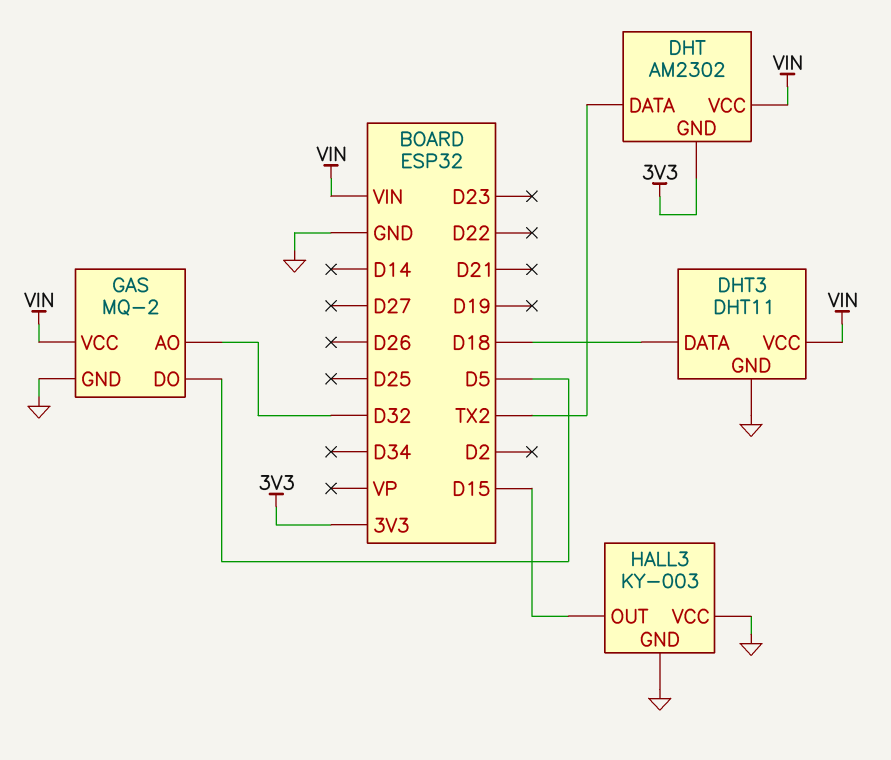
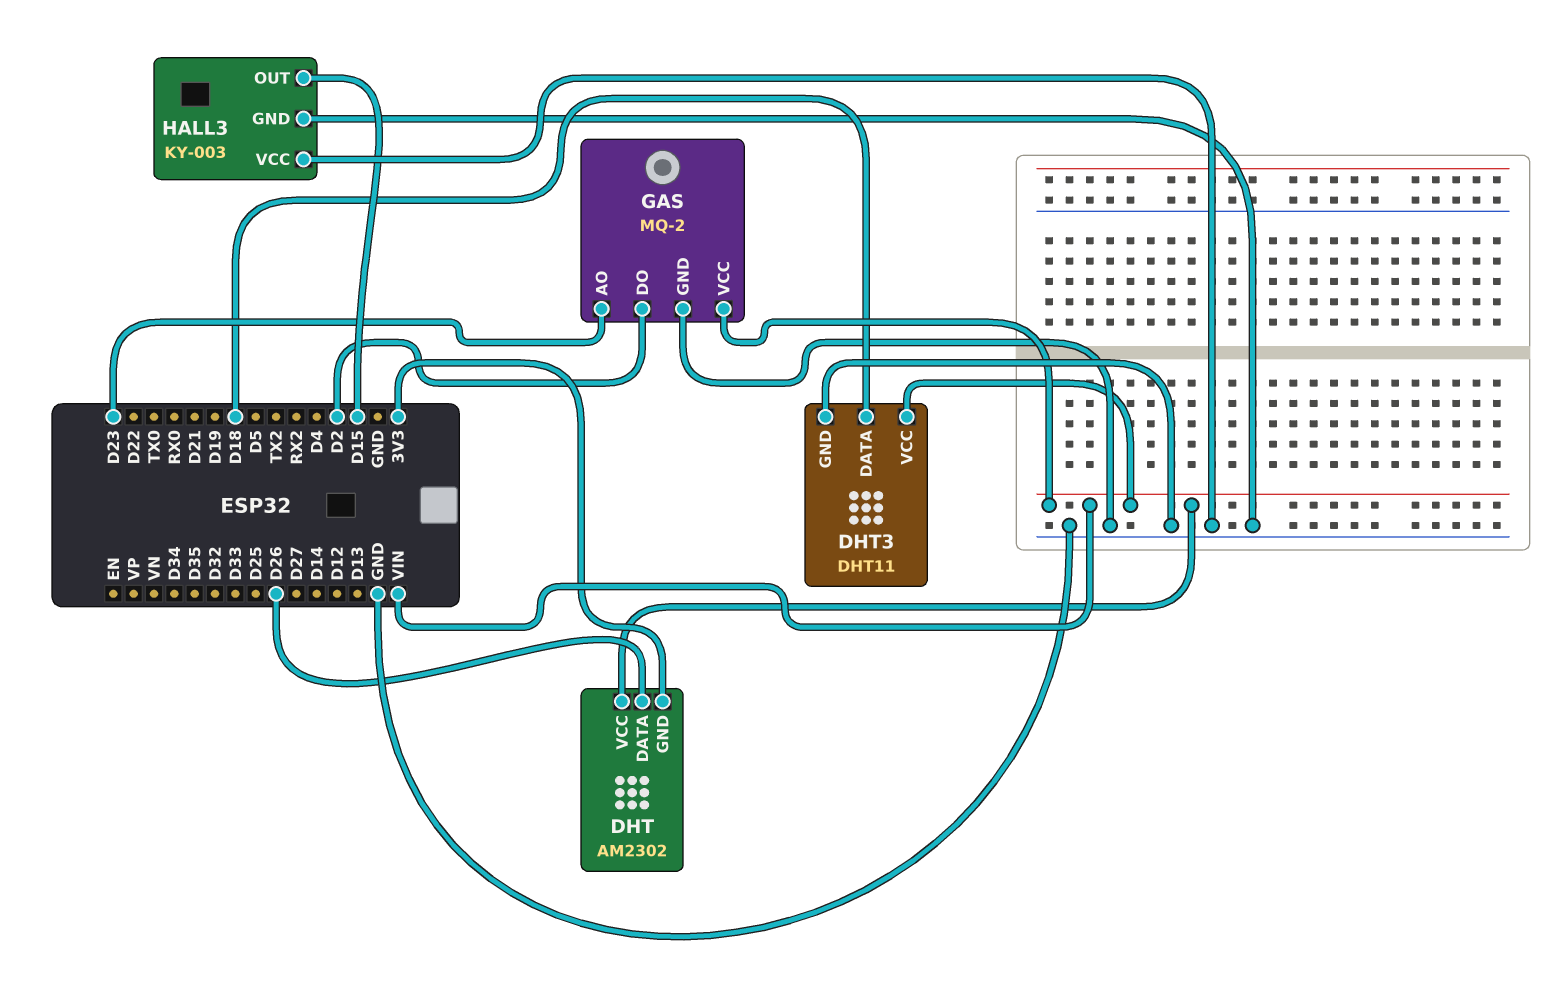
DHT pin DATA: TX2 -> D26
GAS pin AO: D32 -> D23
GAS pin DO: D5 -> D2

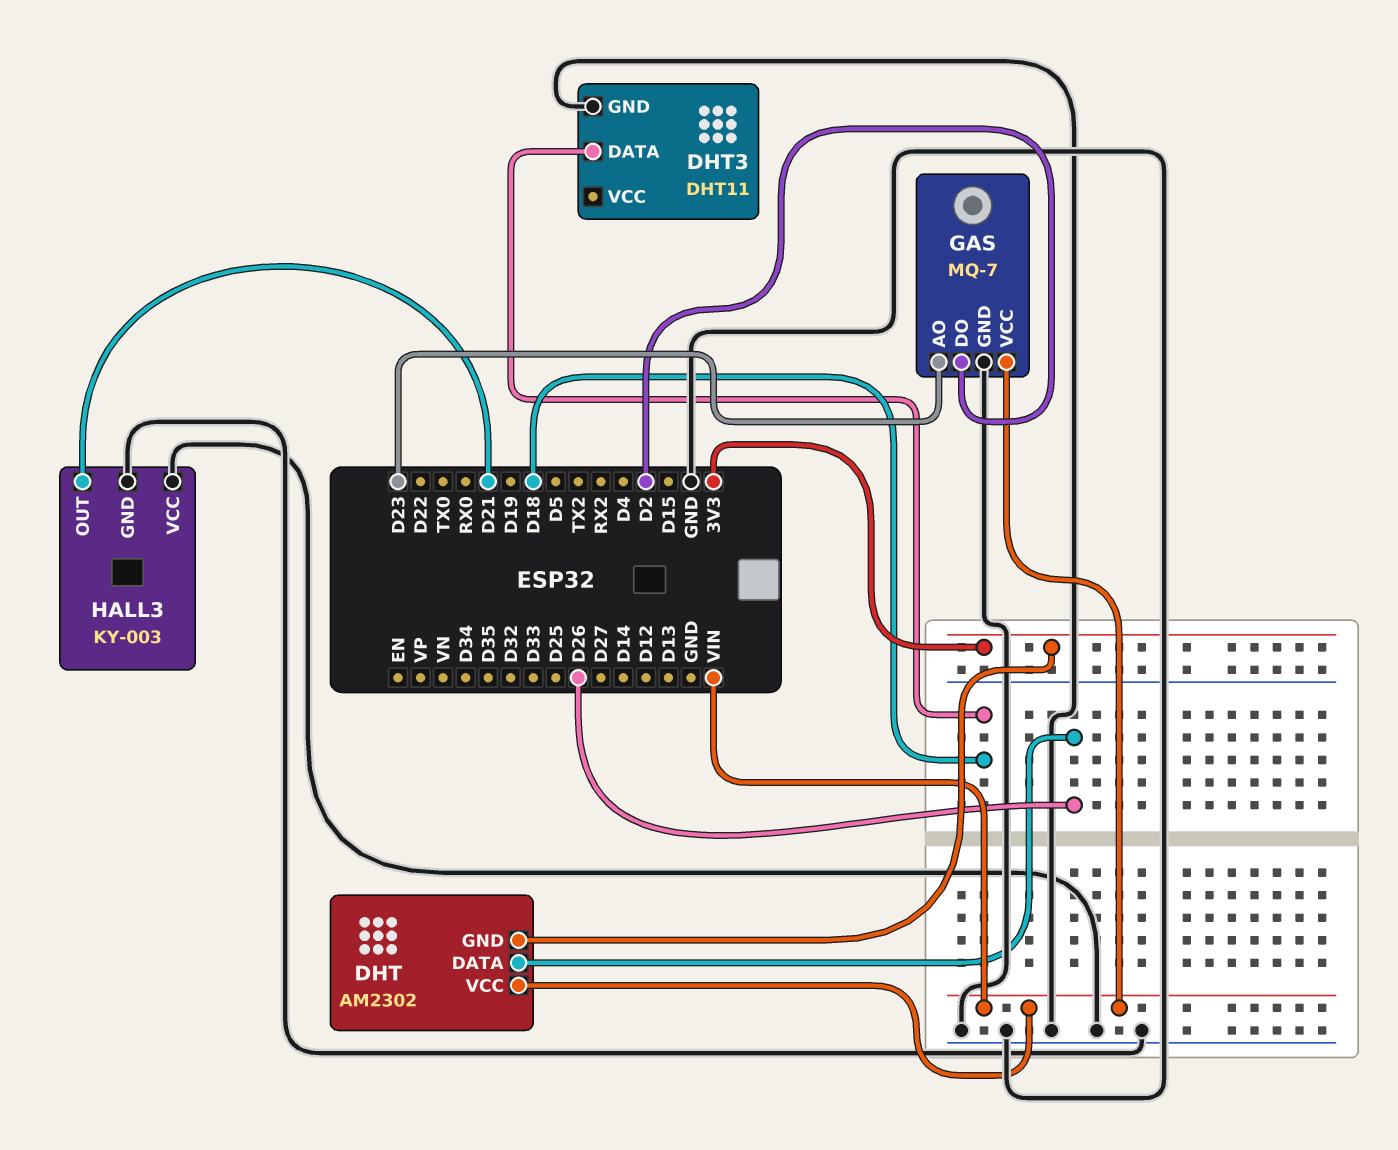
DHT3 pin VCC: VIN -> none
GAS: MQ-2 -> MQ-7
HALL3 pin OUT: D15 -> D21

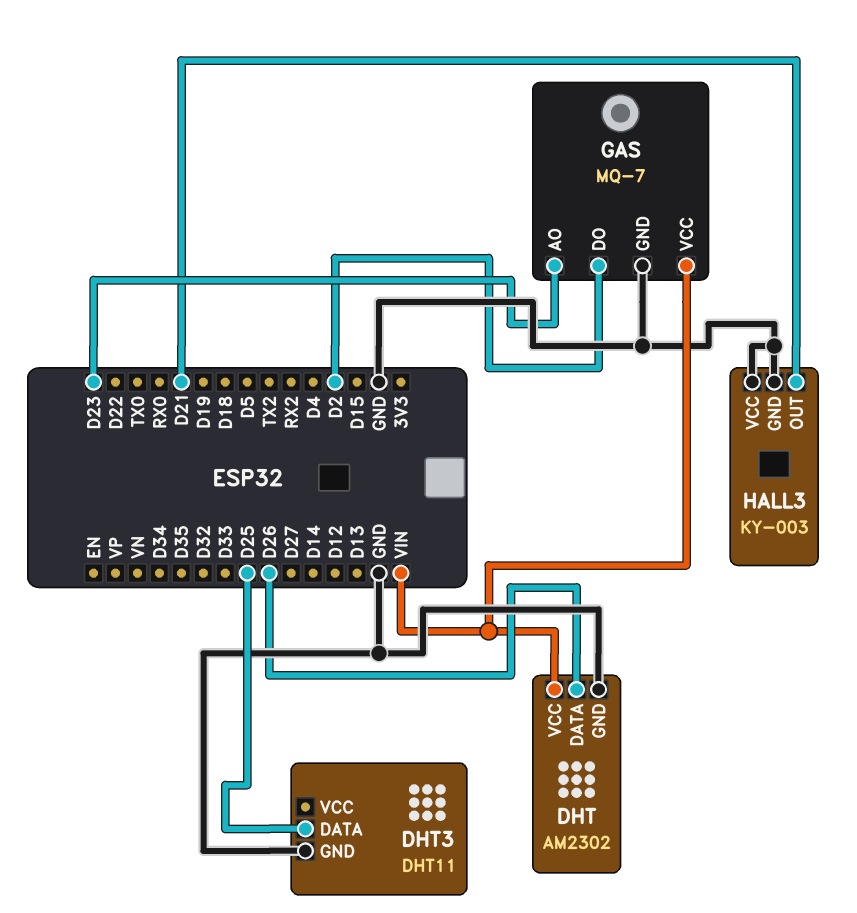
DHT pin GND: 3V3 -> GND
DHT3 pin DATA: D18 -> D25

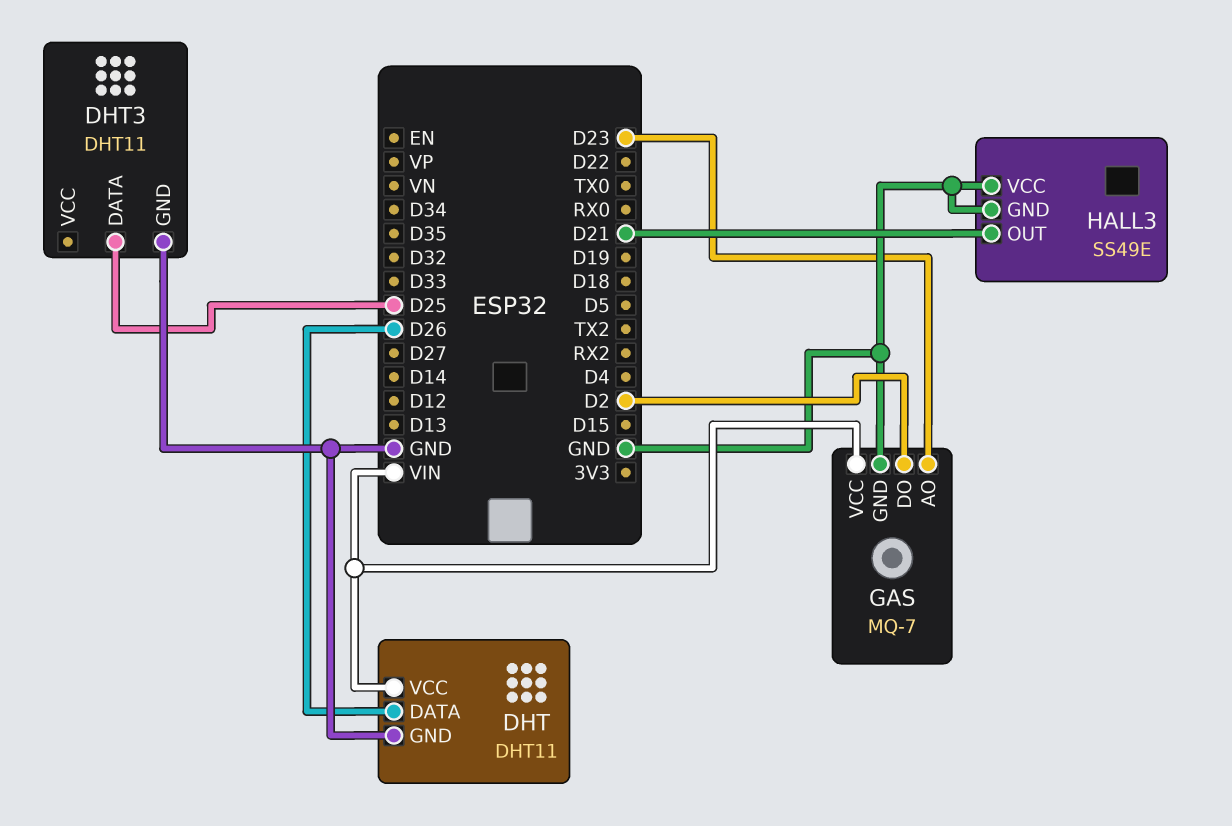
DHT: AM2302 -> DHT11
HALL3: KY-003 -> SS49E

